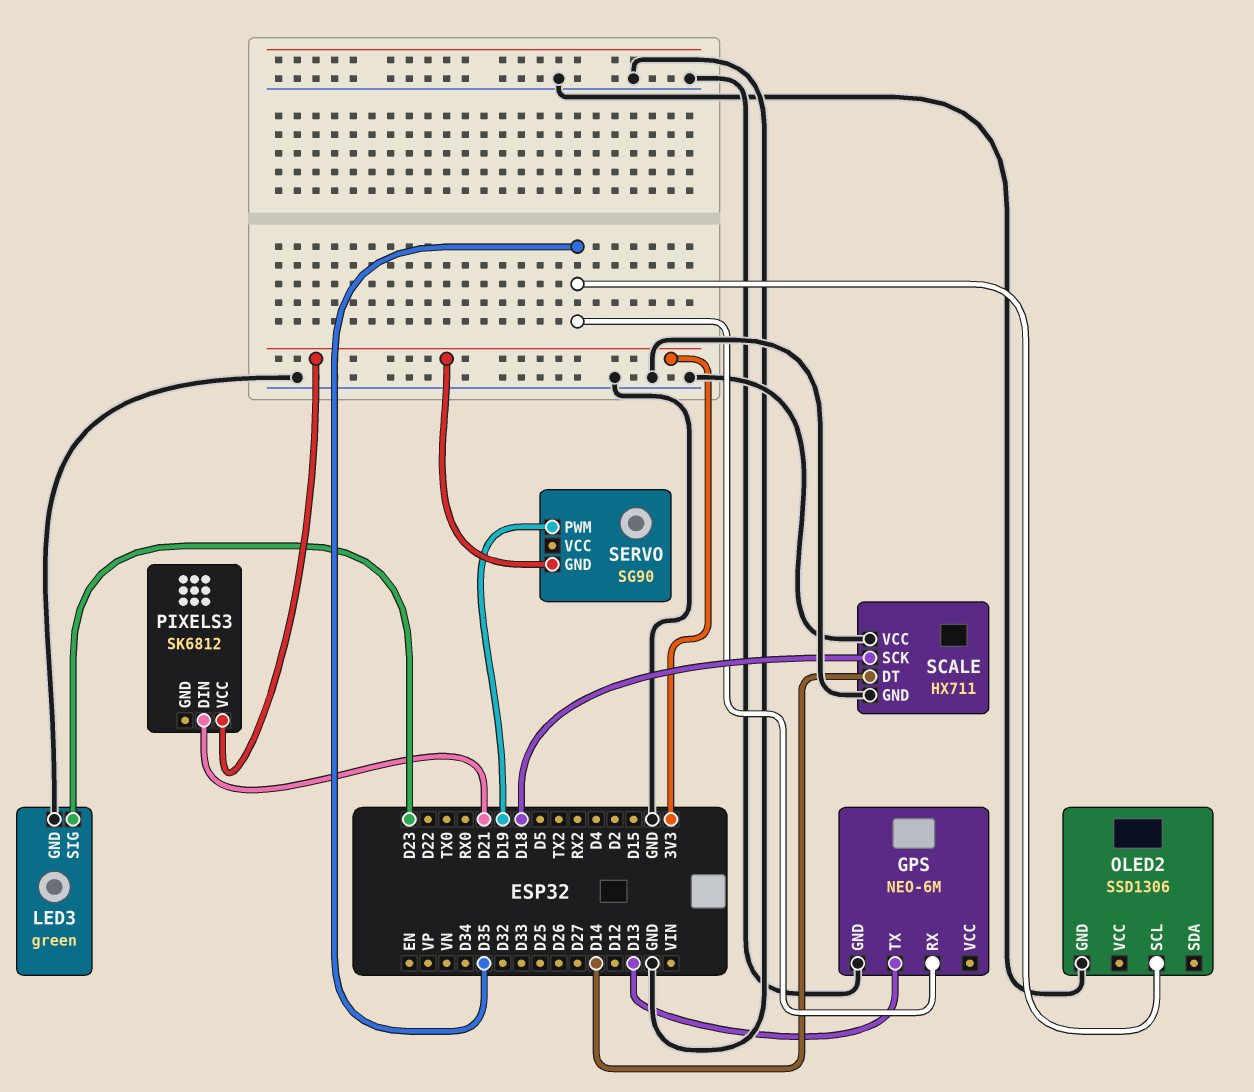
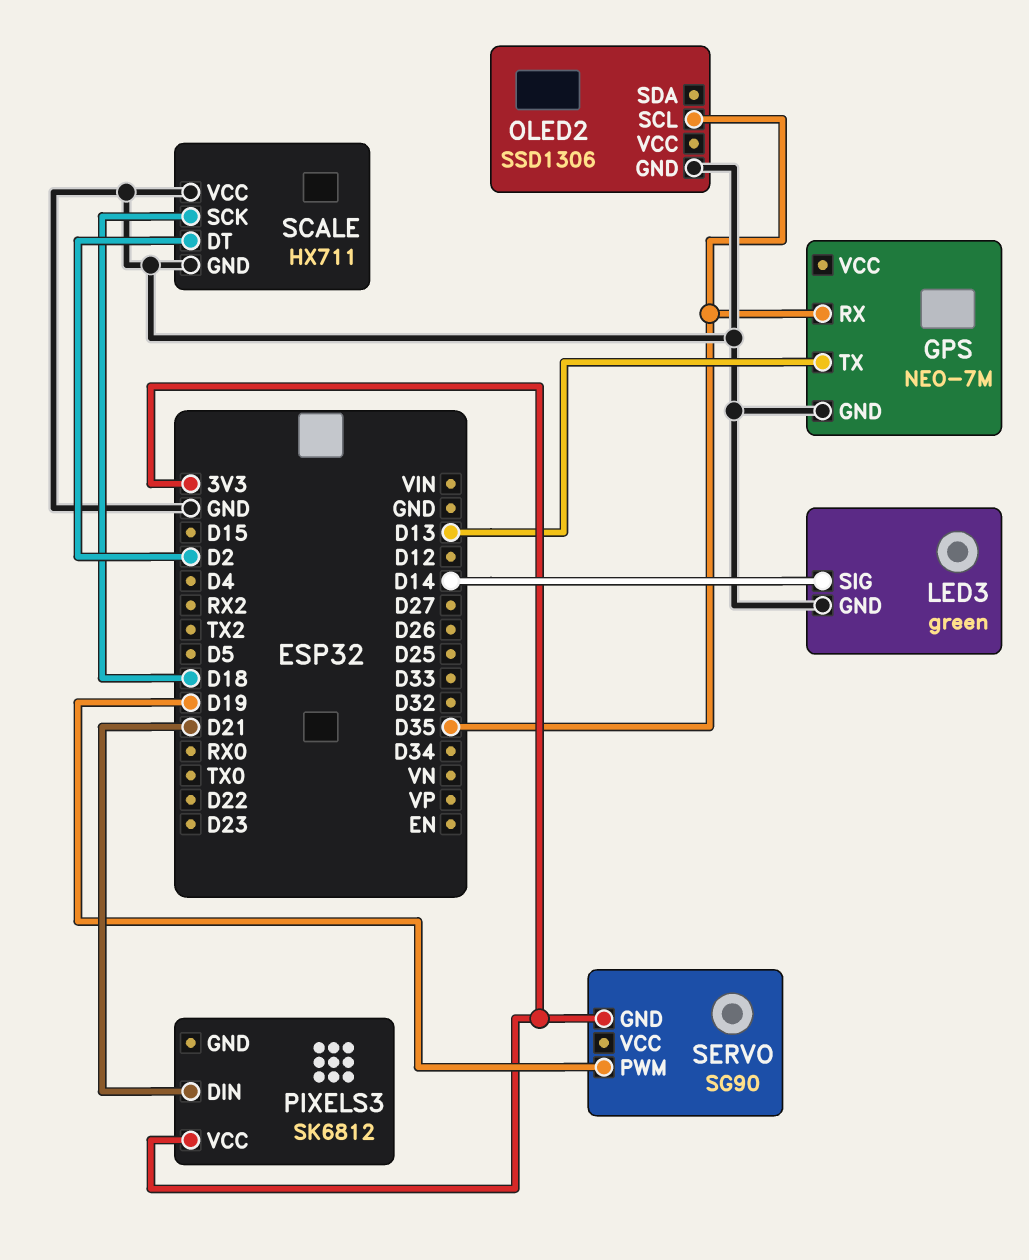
GPS: NEO-6M -> NEO-7M
LED3 pin SIG: D23 -> D14
SCALE pin DT: D14 -> D2

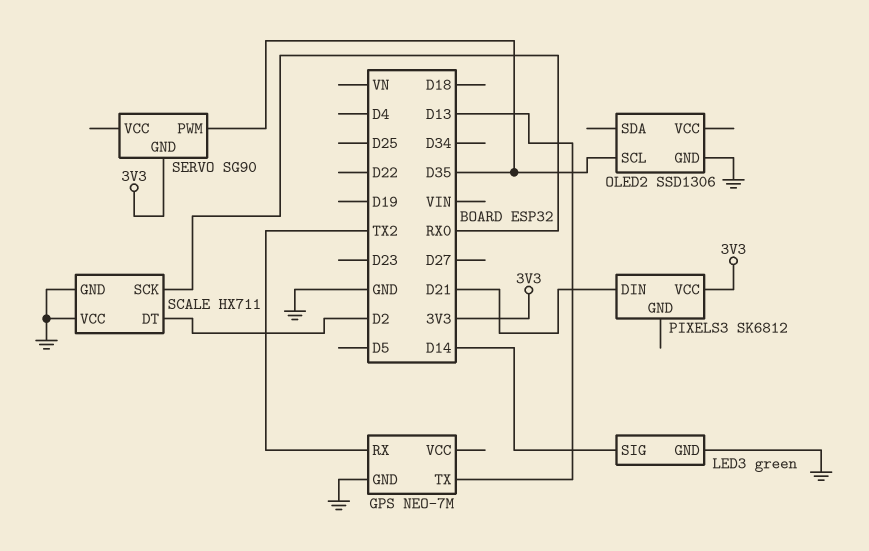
GPS pin RX: D35 -> TX2
SCALE pin SCK: D18 -> RX0
SERVO pin PWM: D19 -> D35

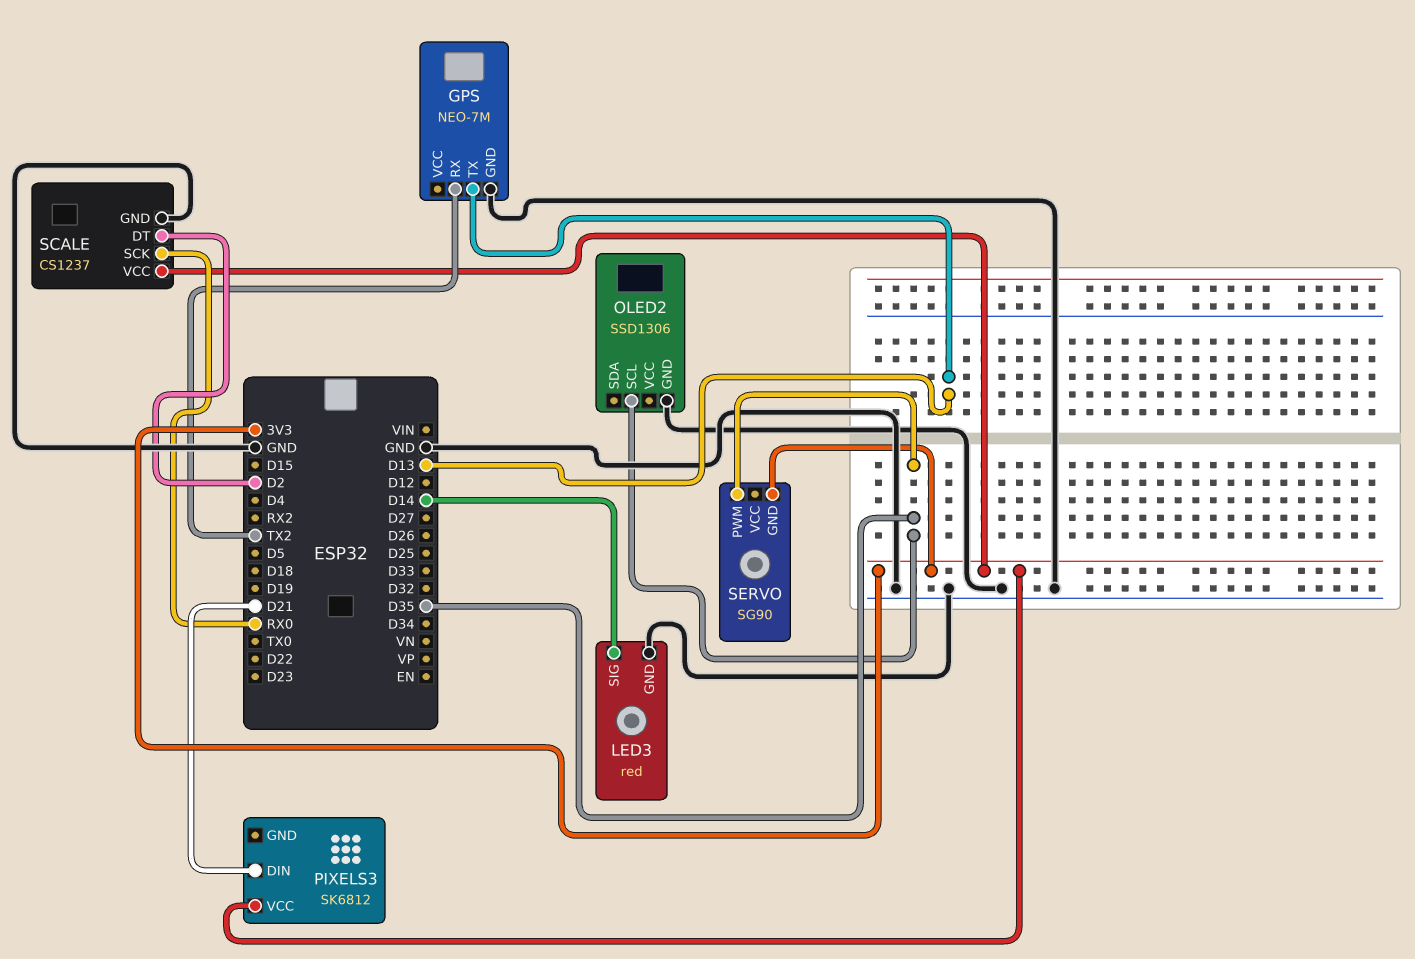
LED3: green -> red
SCALE: HX711 -> CS1237
SCALE pin VCC: GND -> 3V3

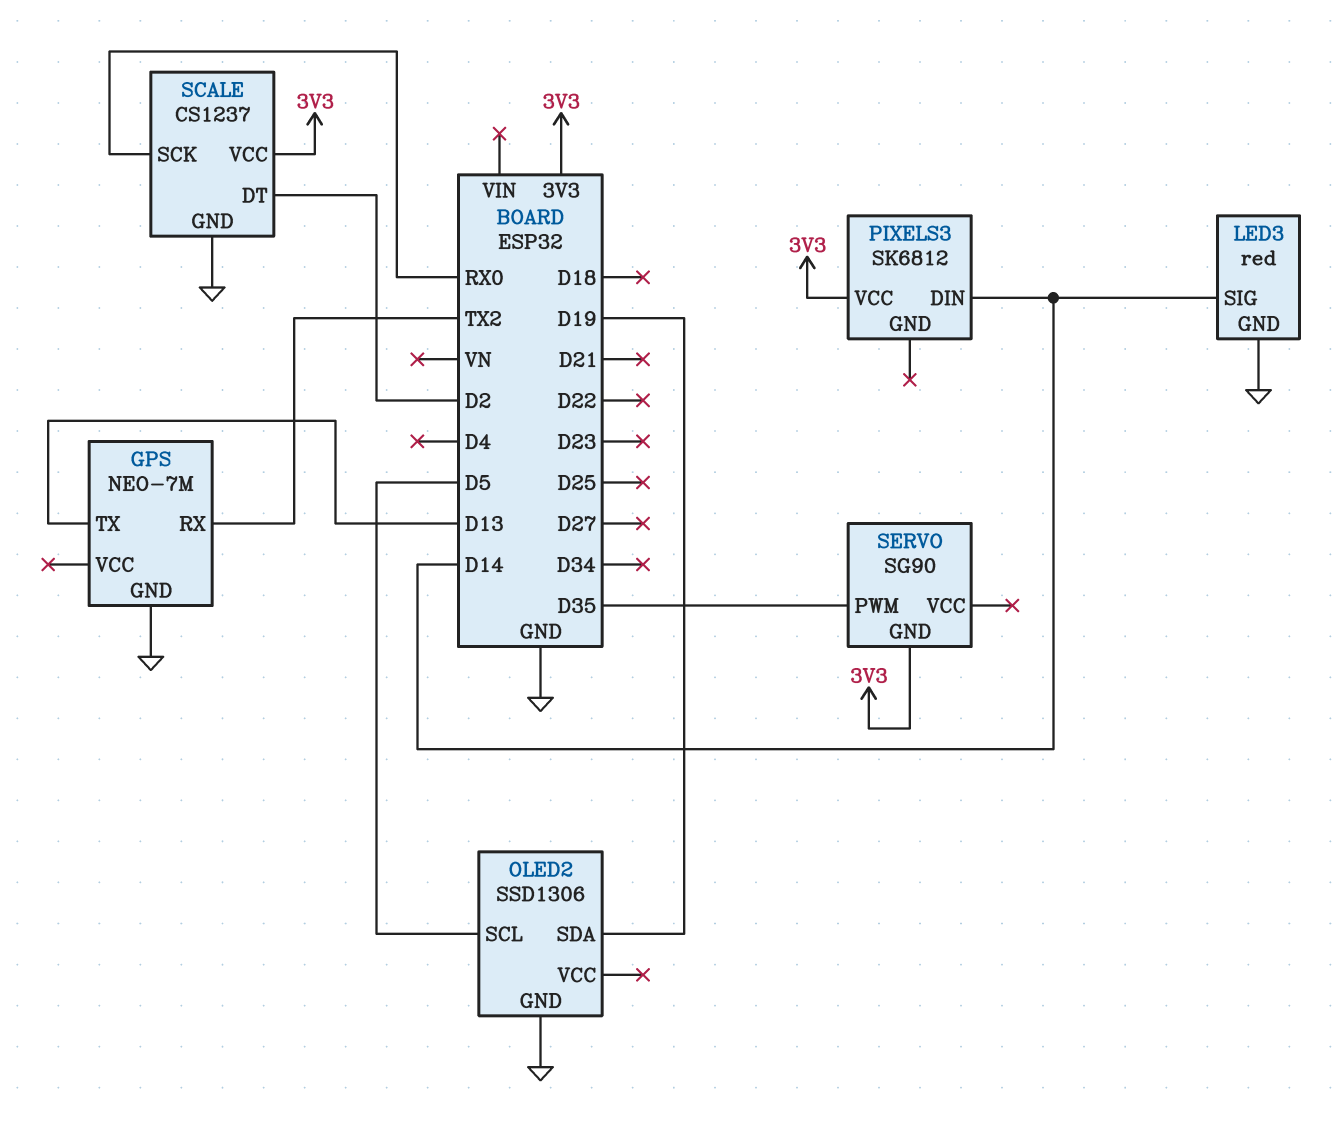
OLED2 pin SCL: D35 -> D5
OLED2 pin SDA: none -> D19
PIXELS3 pin DIN: D21 -> D14

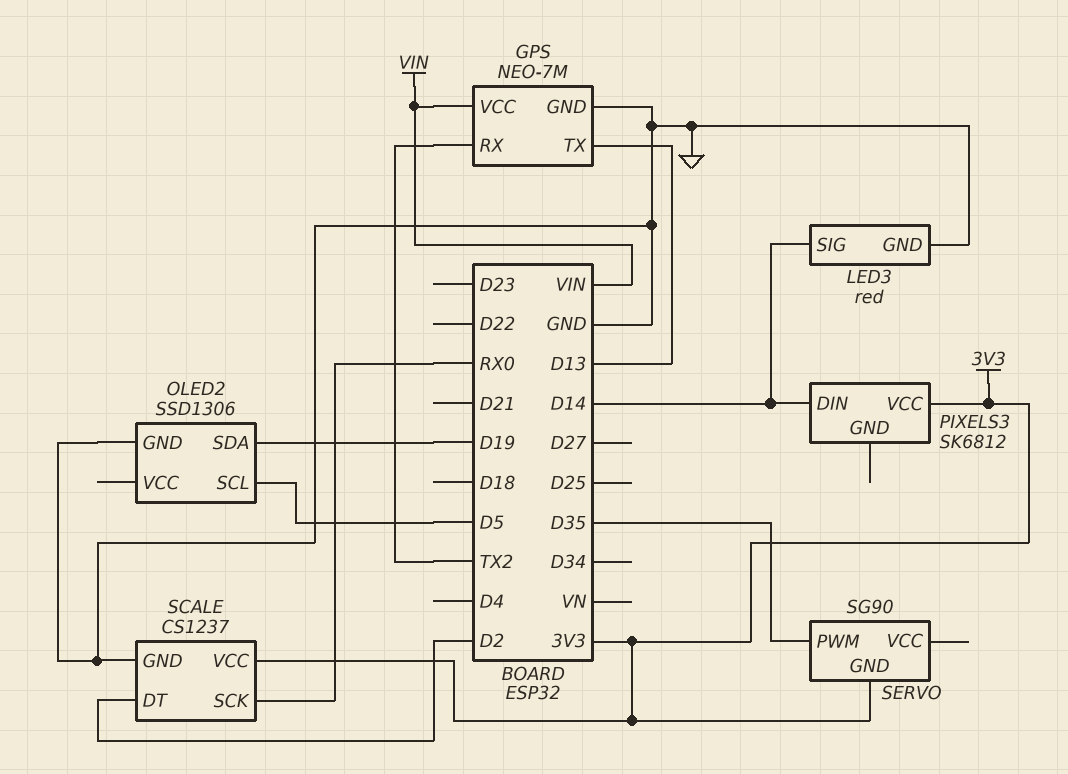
GPS pin VCC: none -> VIN

